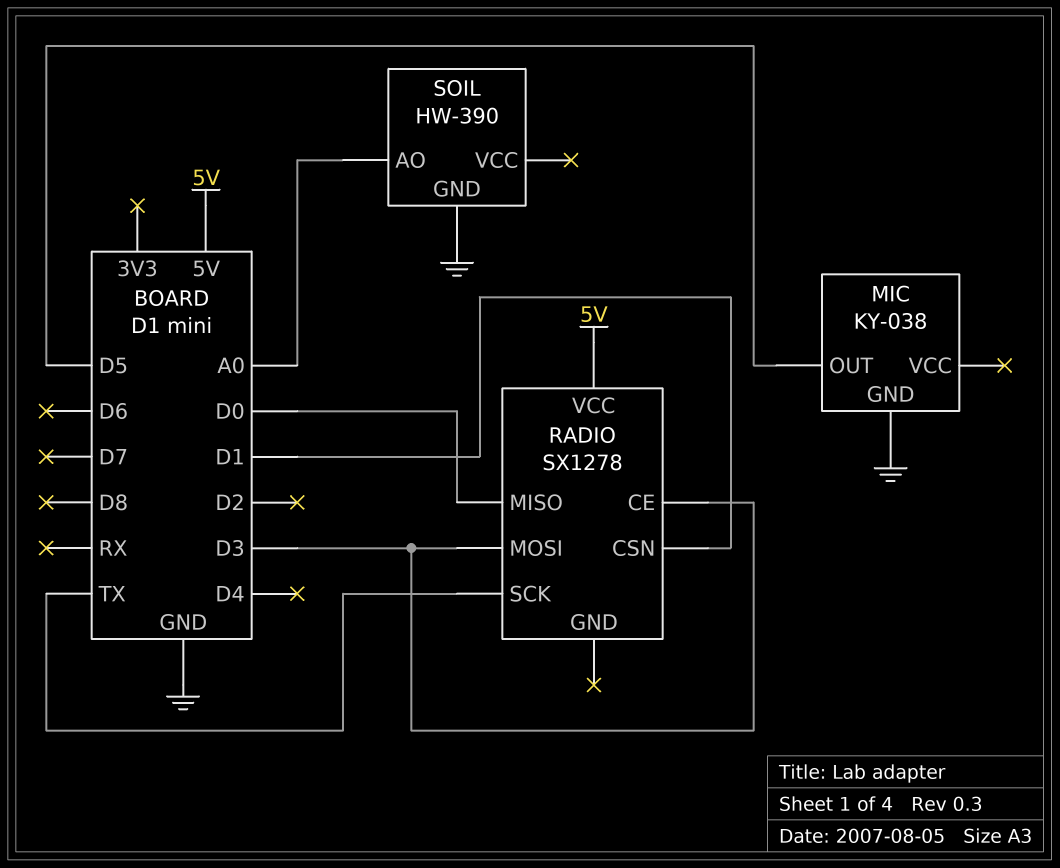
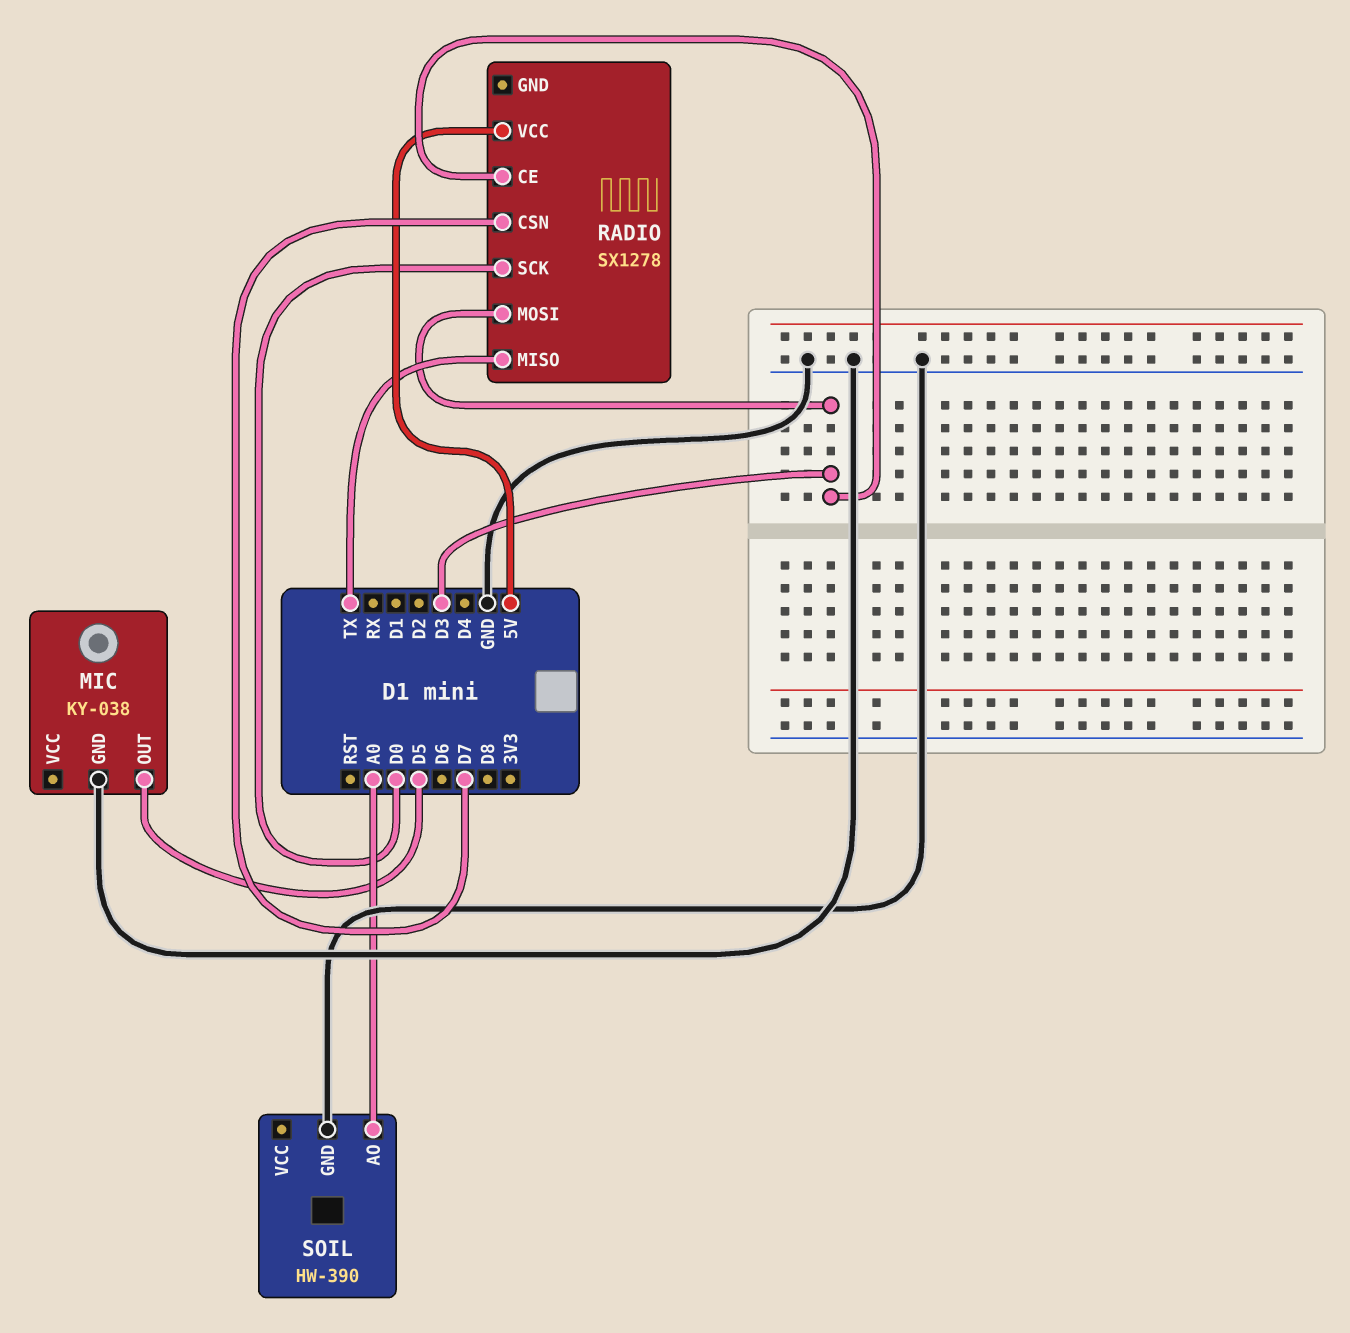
RADIO pin CSN: D1 -> D7
RADIO pin MISO: D0 -> TX
RADIO pin SCK: TX -> D0

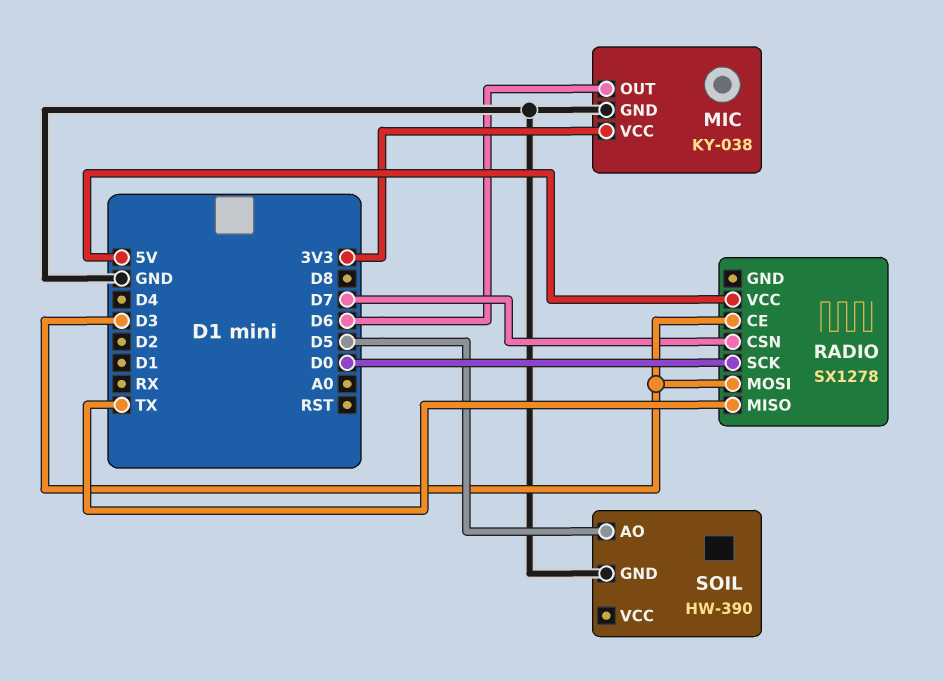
MIC pin OUT: D5 -> D6
MIC pin VCC: none -> 3V3
SOIL pin AO: A0 -> D5

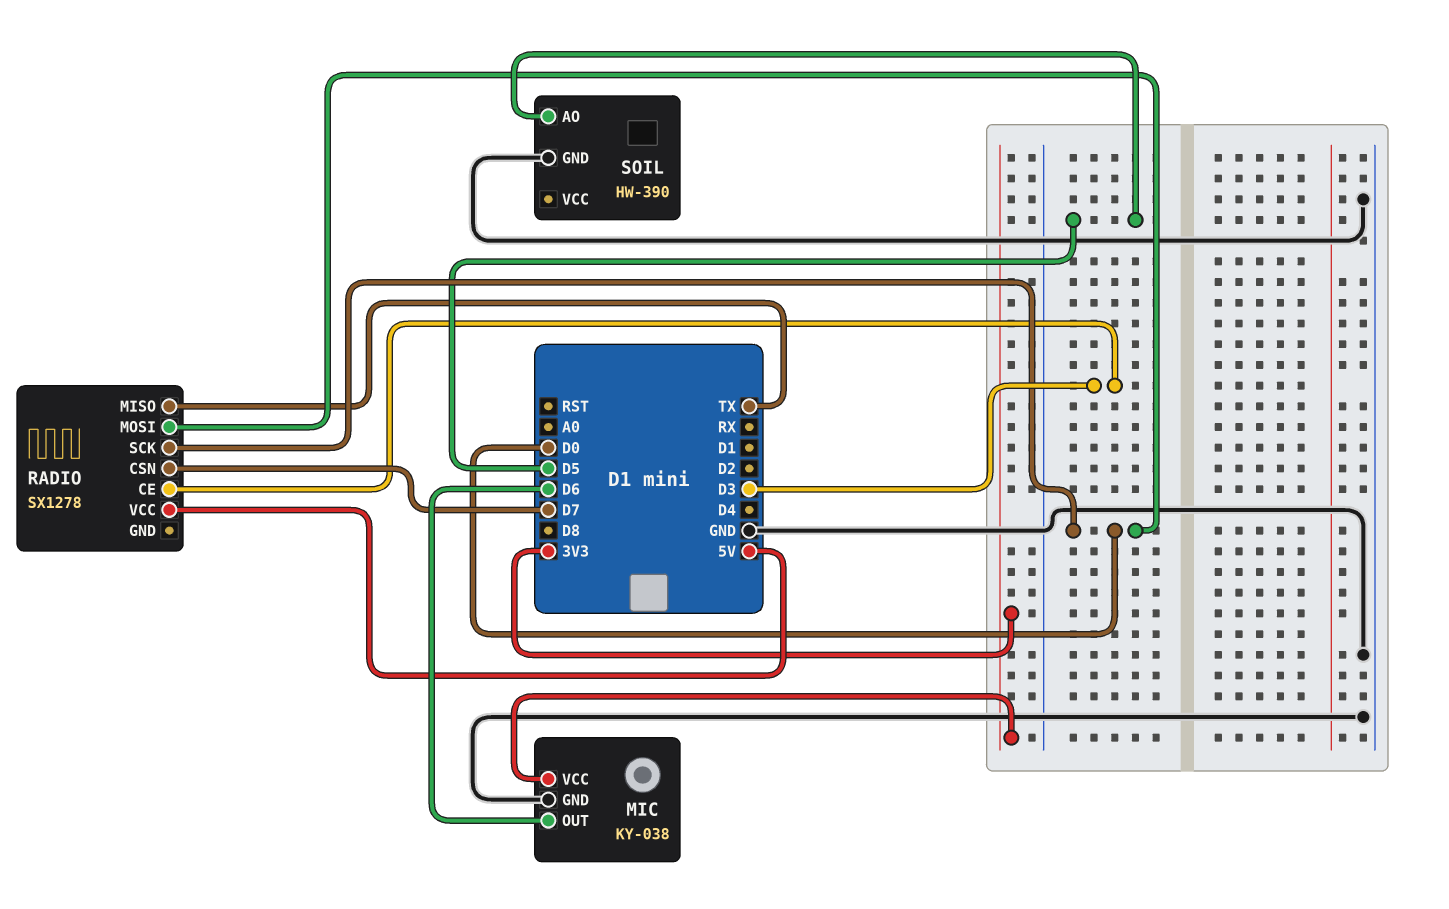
RADIO pin MOSI: D3 -> D0

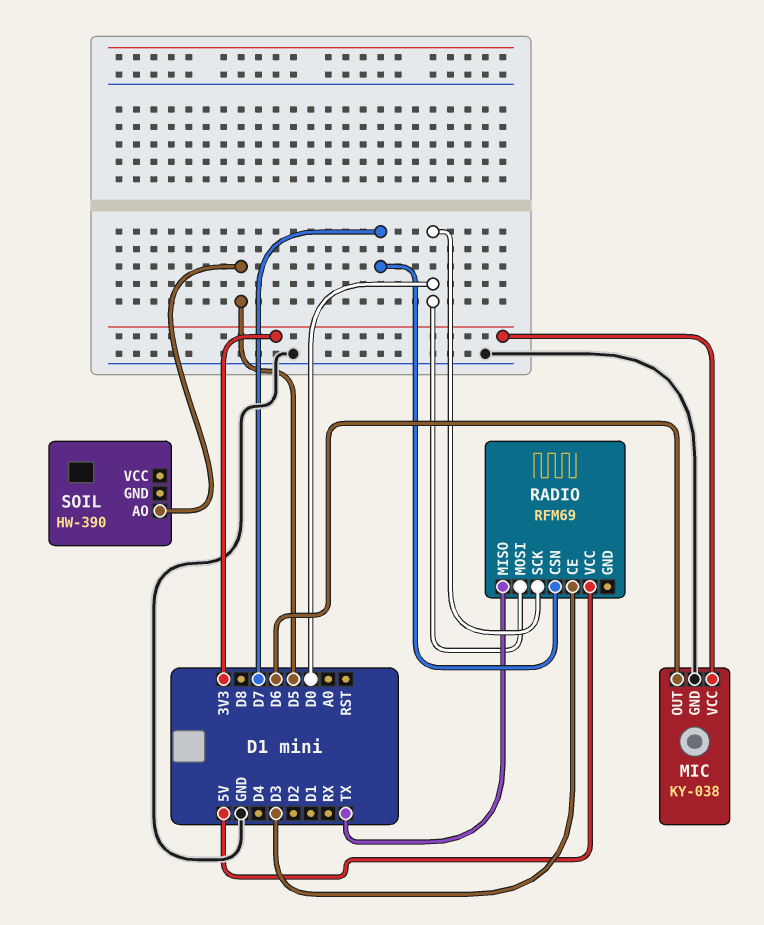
RADIO: SX1278 -> RFM69
SOIL pin GND: GND -> none

